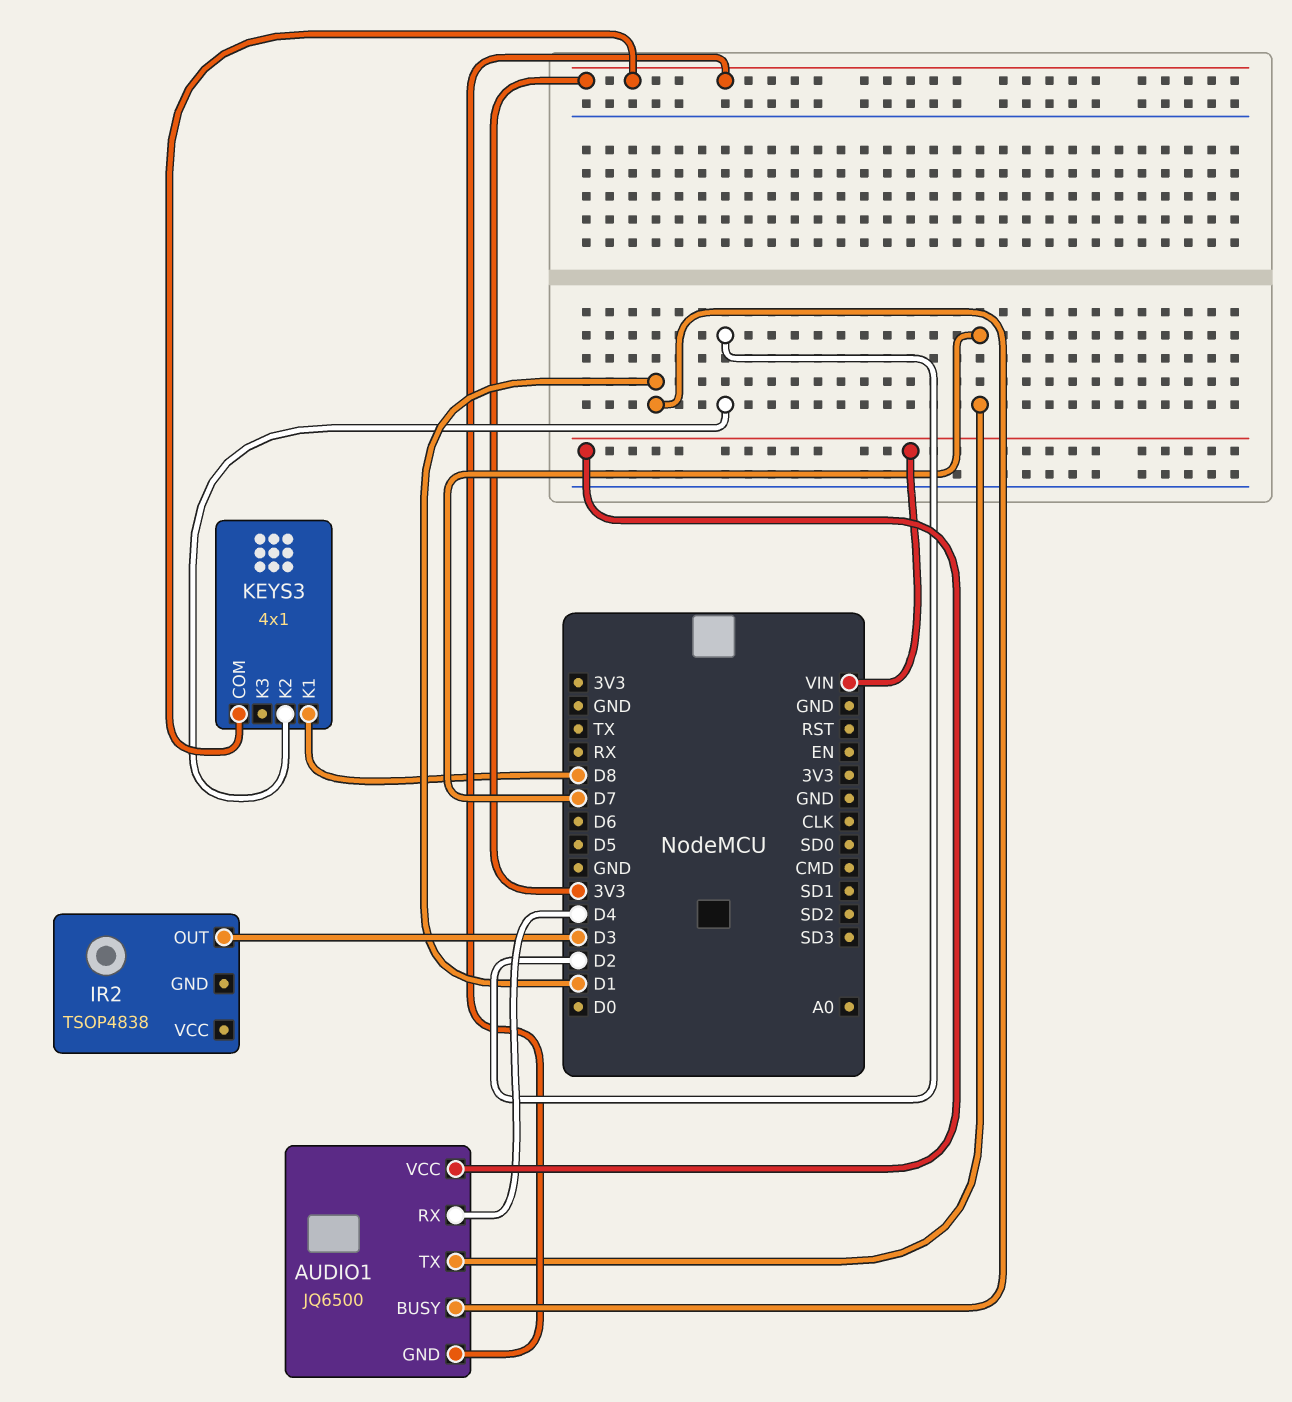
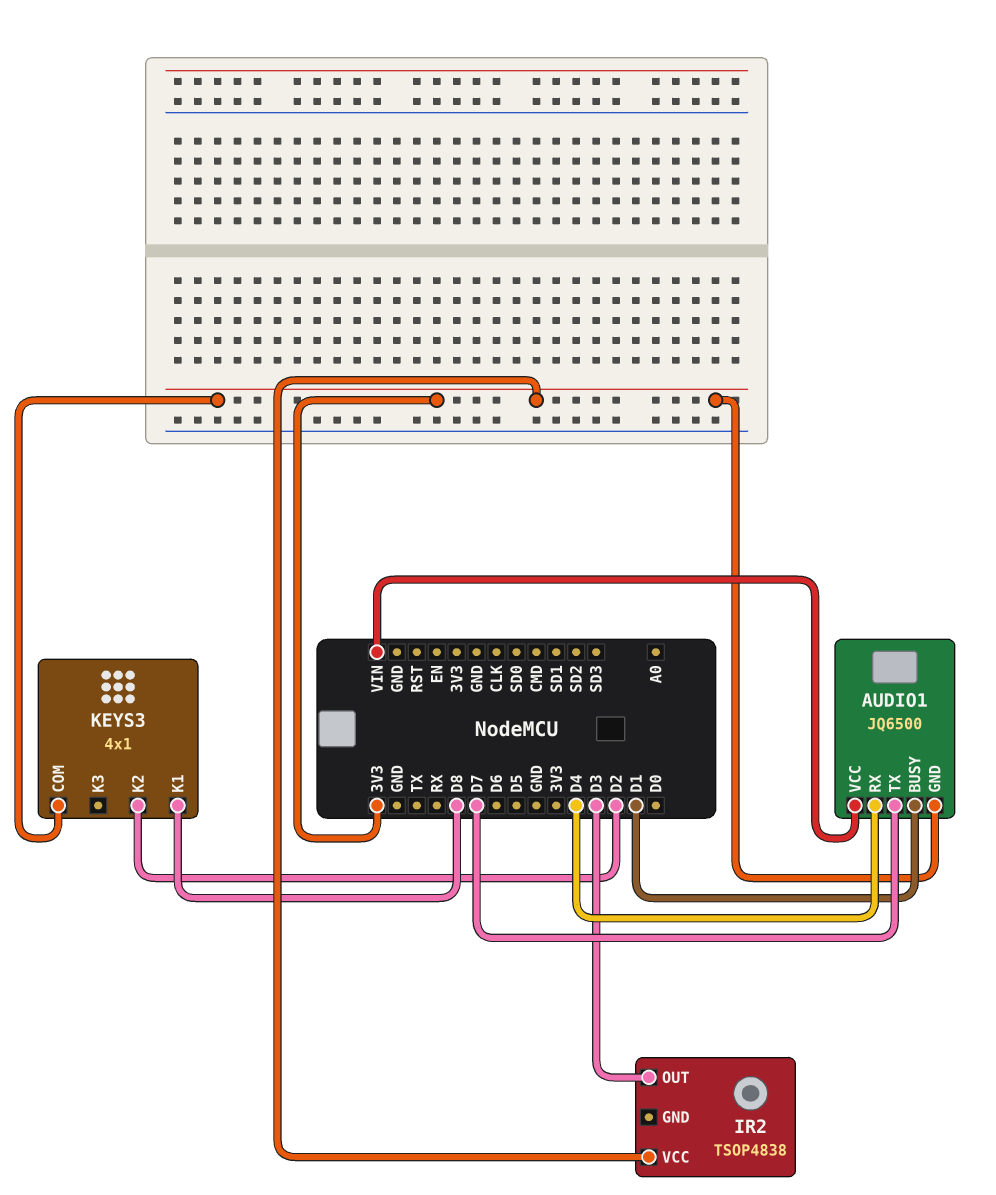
IR2 pin VCC: none -> 3V3

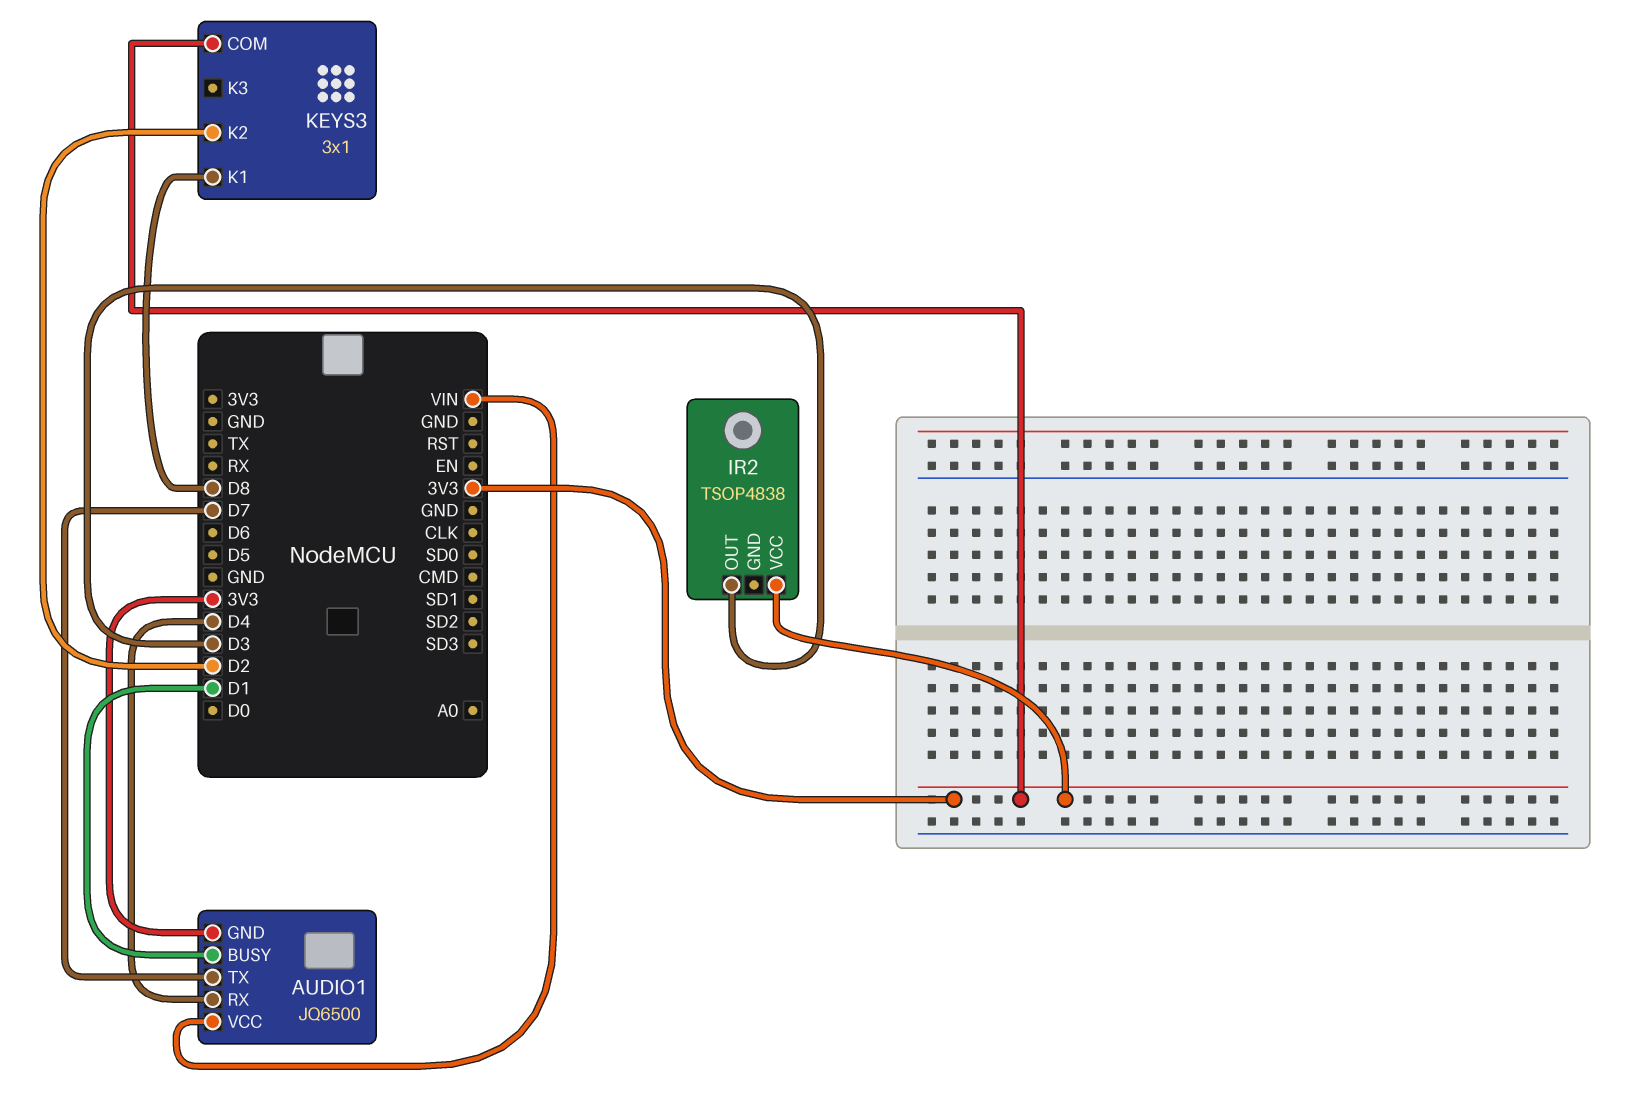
KEYS3: 4x1 -> 3x1

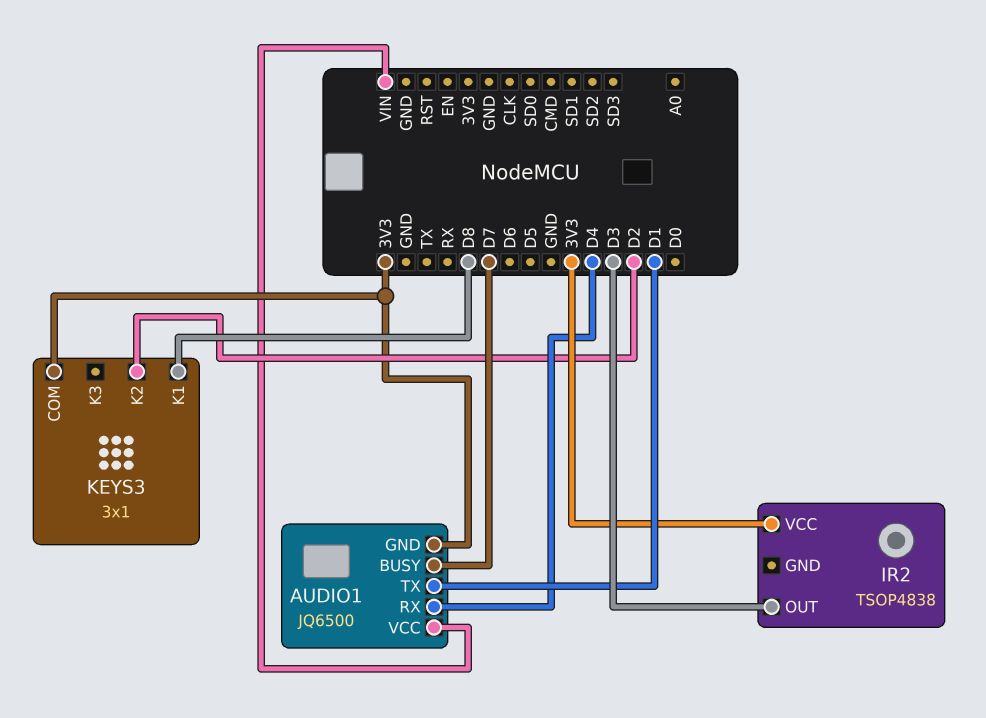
AUDIO1 pin BUSY: D1 -> D7
AUDIO1 pin TX: D7 -> D1

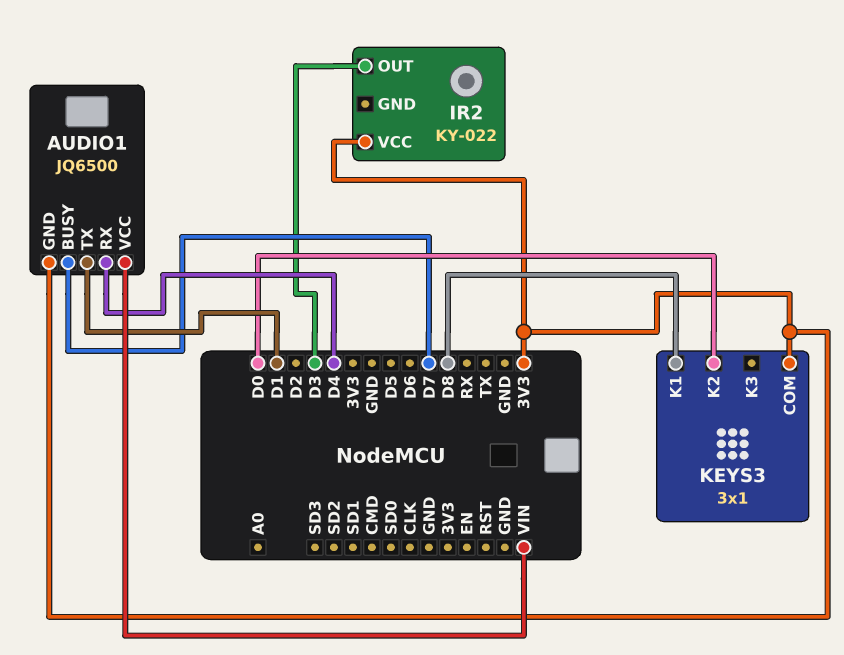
IR2: TSOP4838 -> KY-022
KEYS3 pin K2: D2 -> D0

